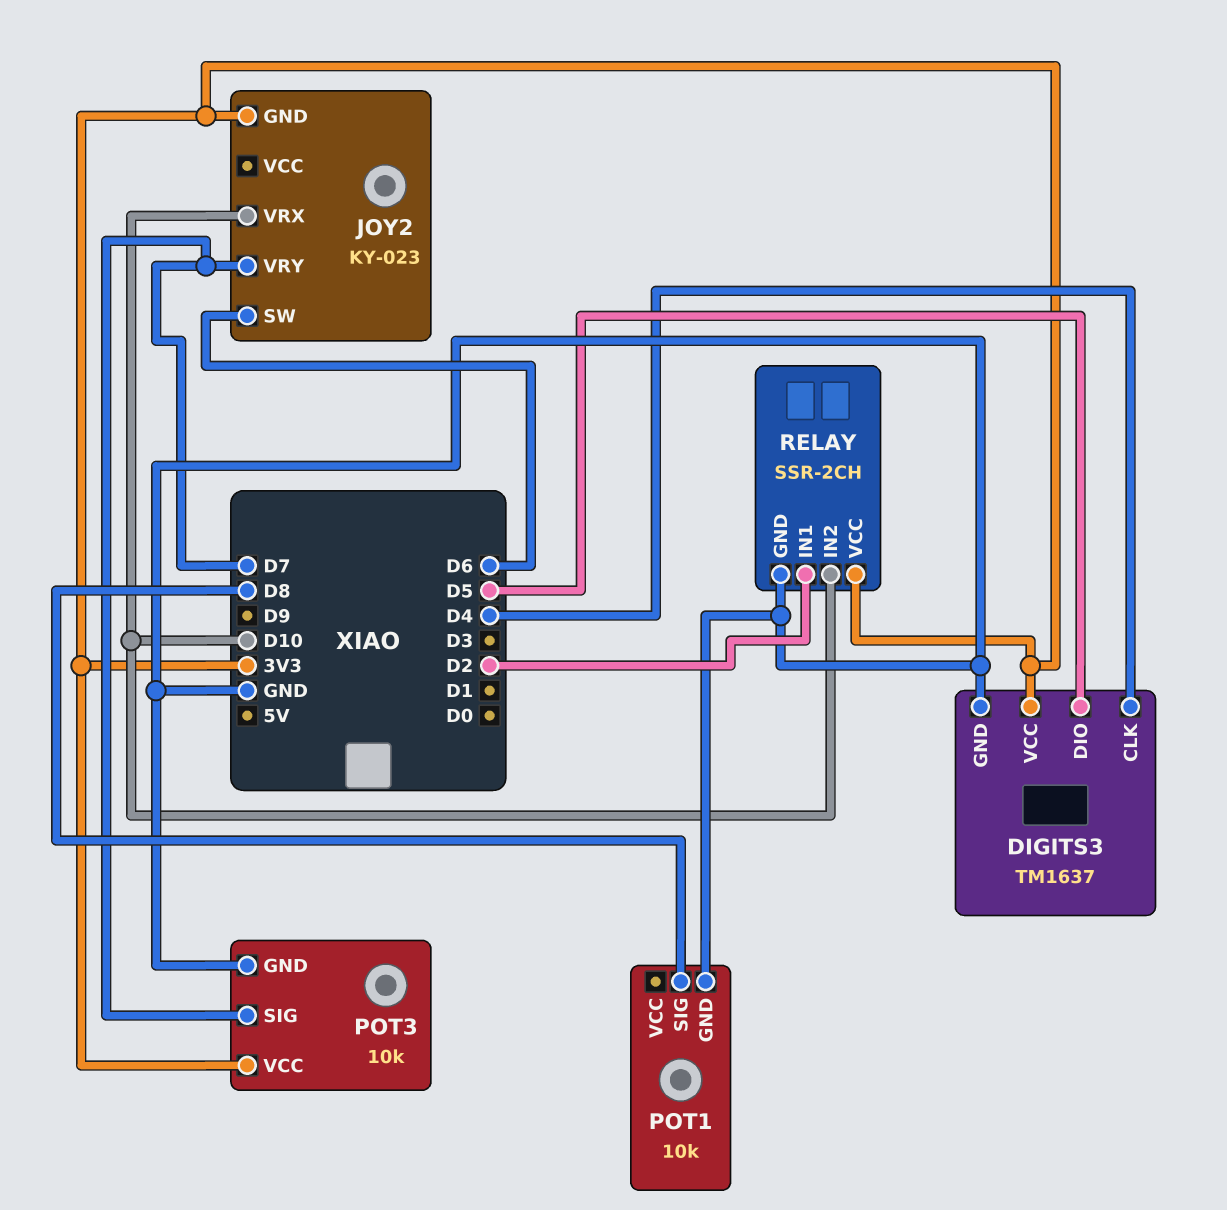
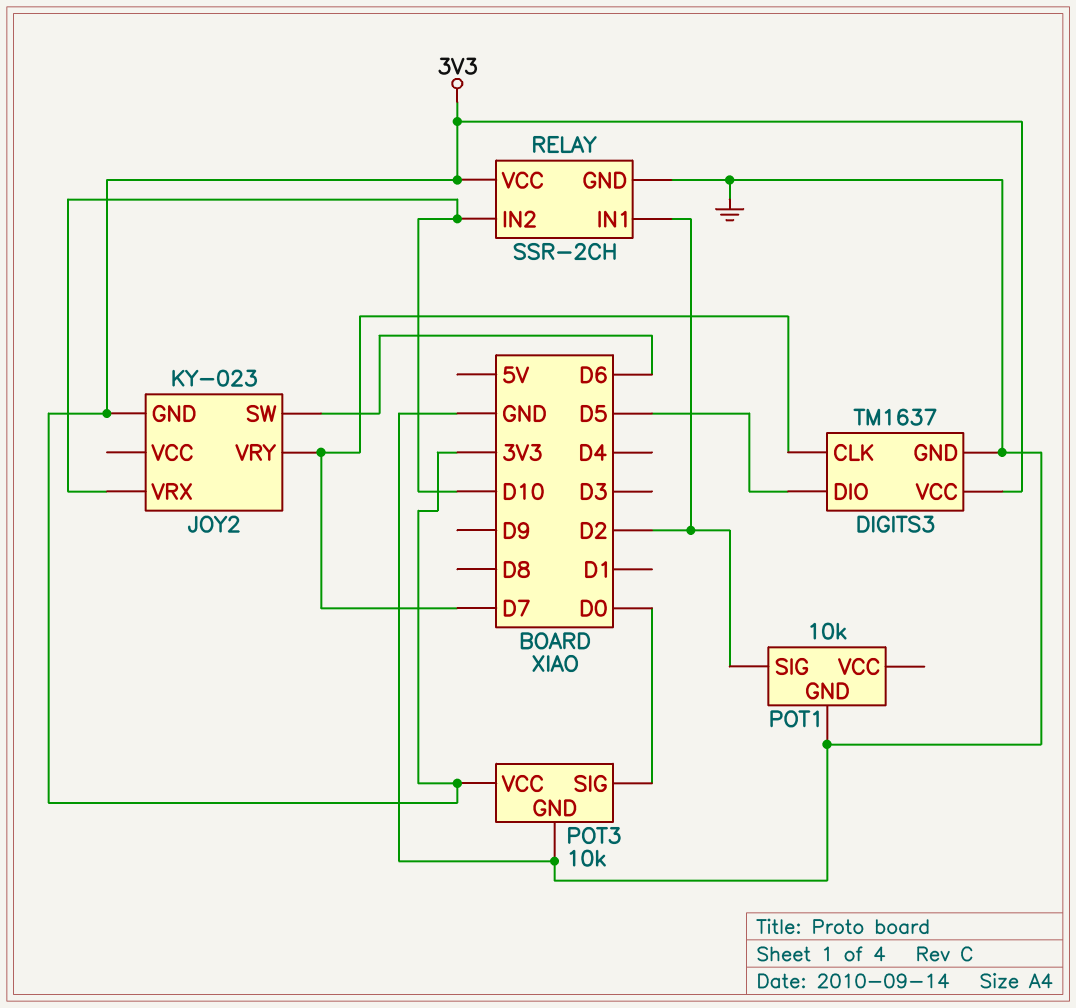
DIGITS3 pin CLK: D4 -> D7
POT1 pin SIG: D8 -> D2
POT3 pin SIG: D7 -> D0

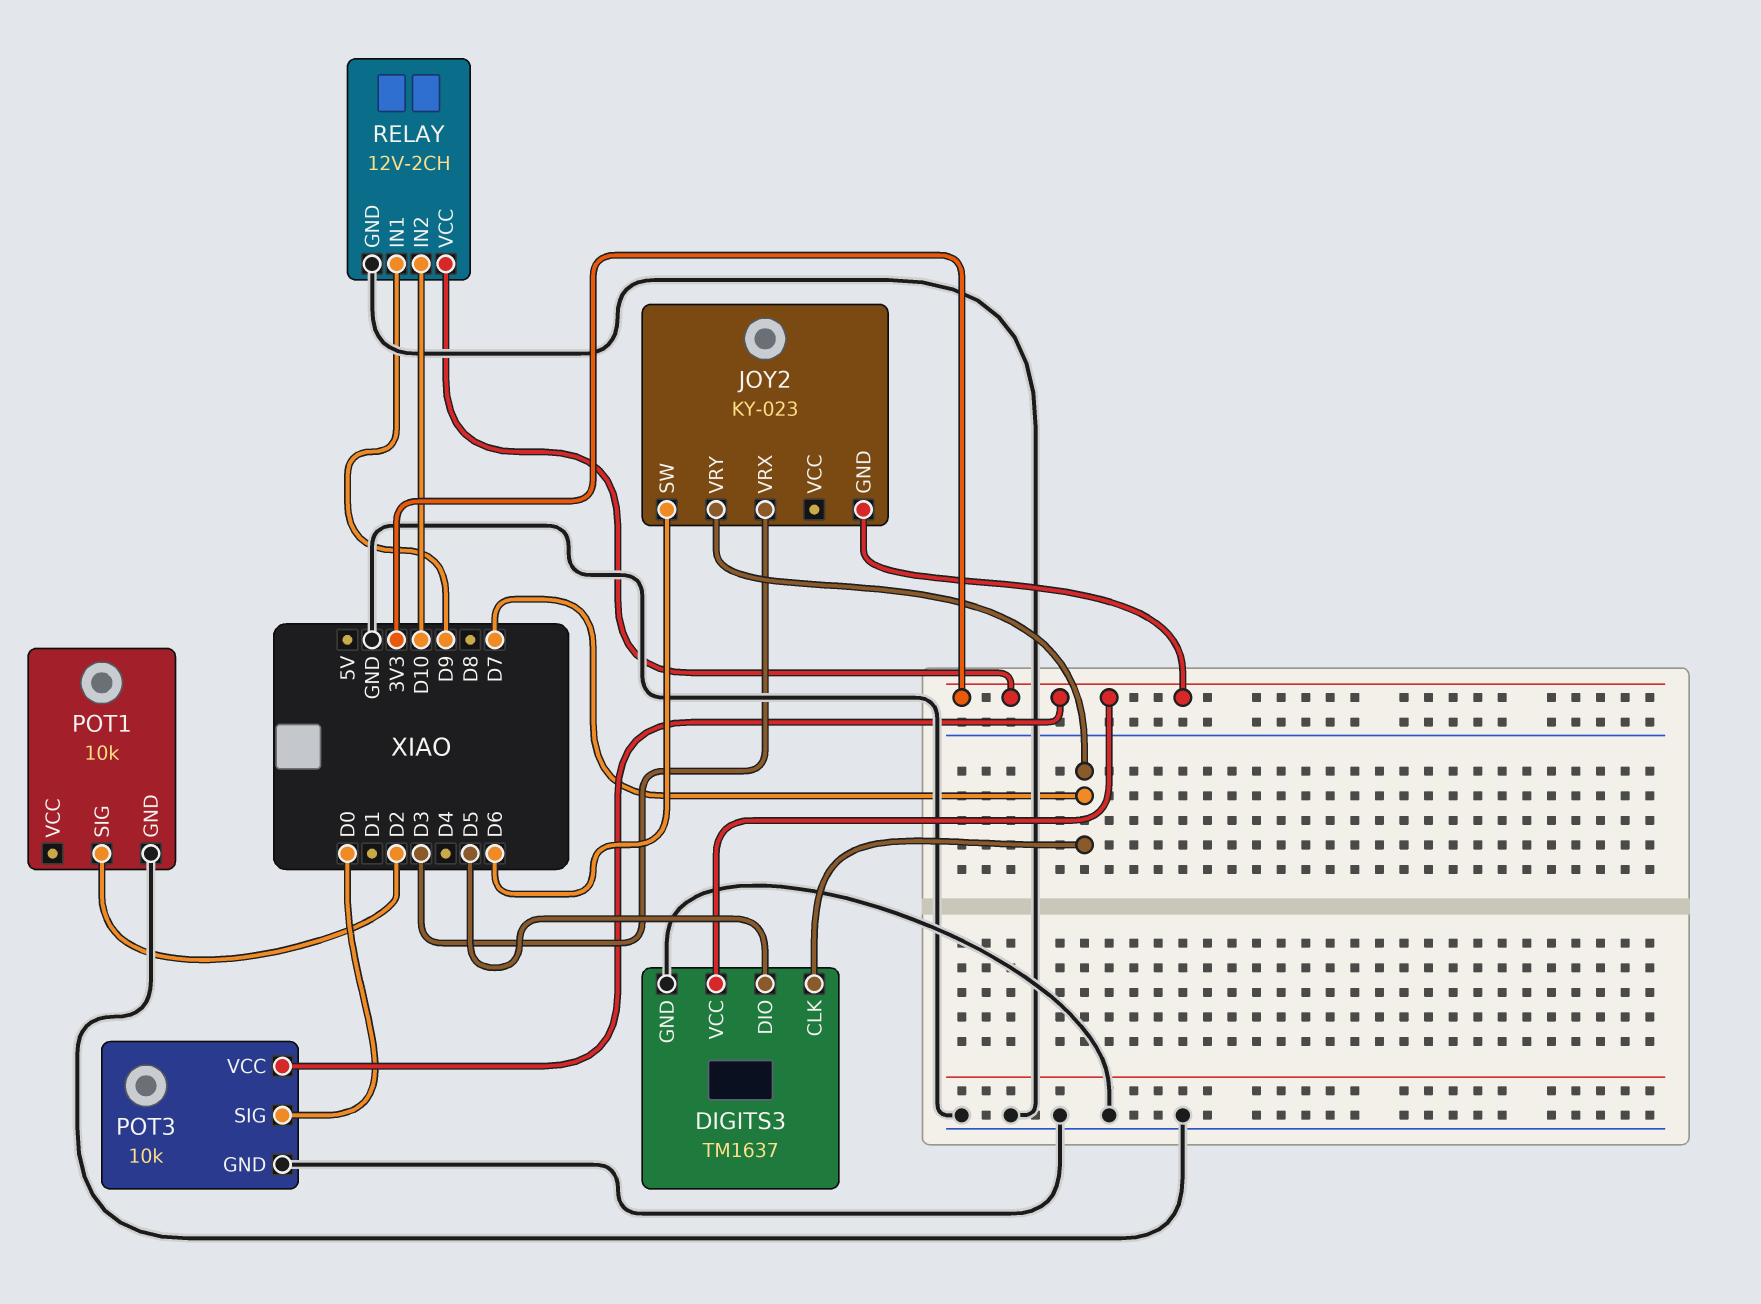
JOY2 pin VRX: D10 -> D3
RELAY: SSR-2CH -> 12V-2CH
RELAY pin IN1: D2 -> D9

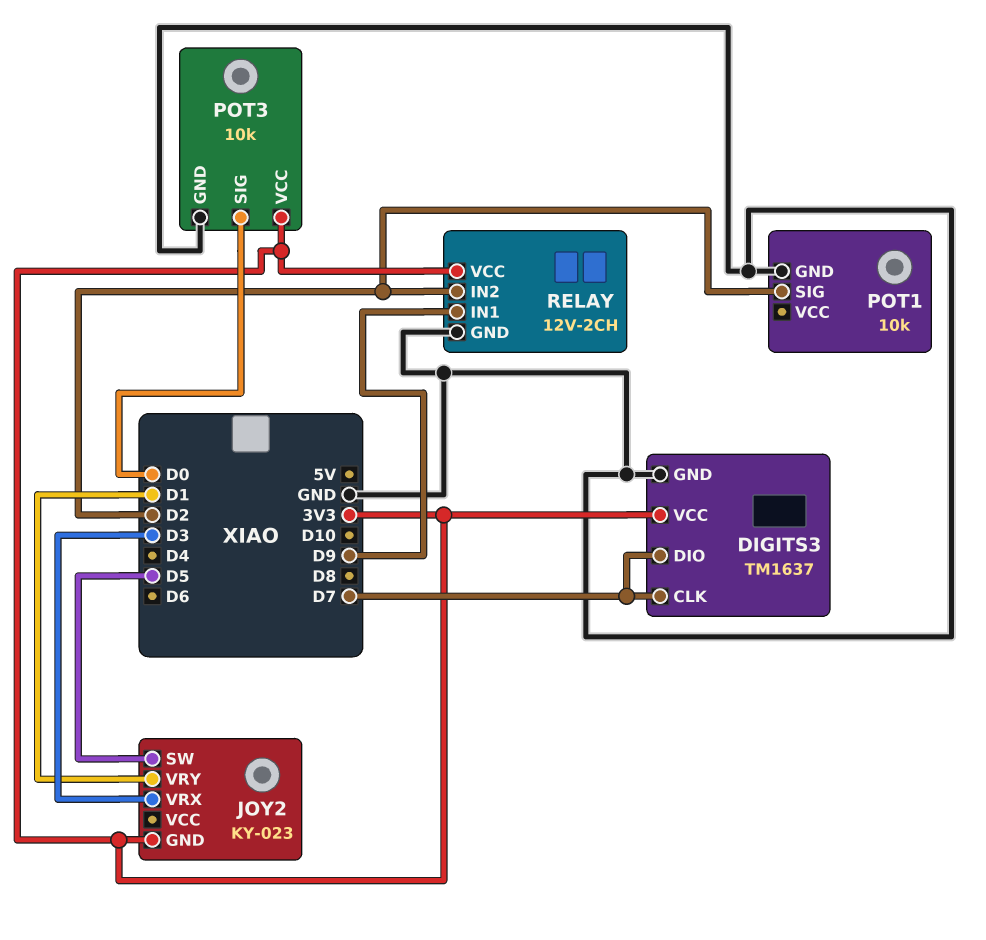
DIGITS3 pin DIO: D5 -> D7
JOY2 pin SW: D6 -> D5
JOY2 pin VRY: D7 -> D1
RELAY pin IN2: D10 -> D2

